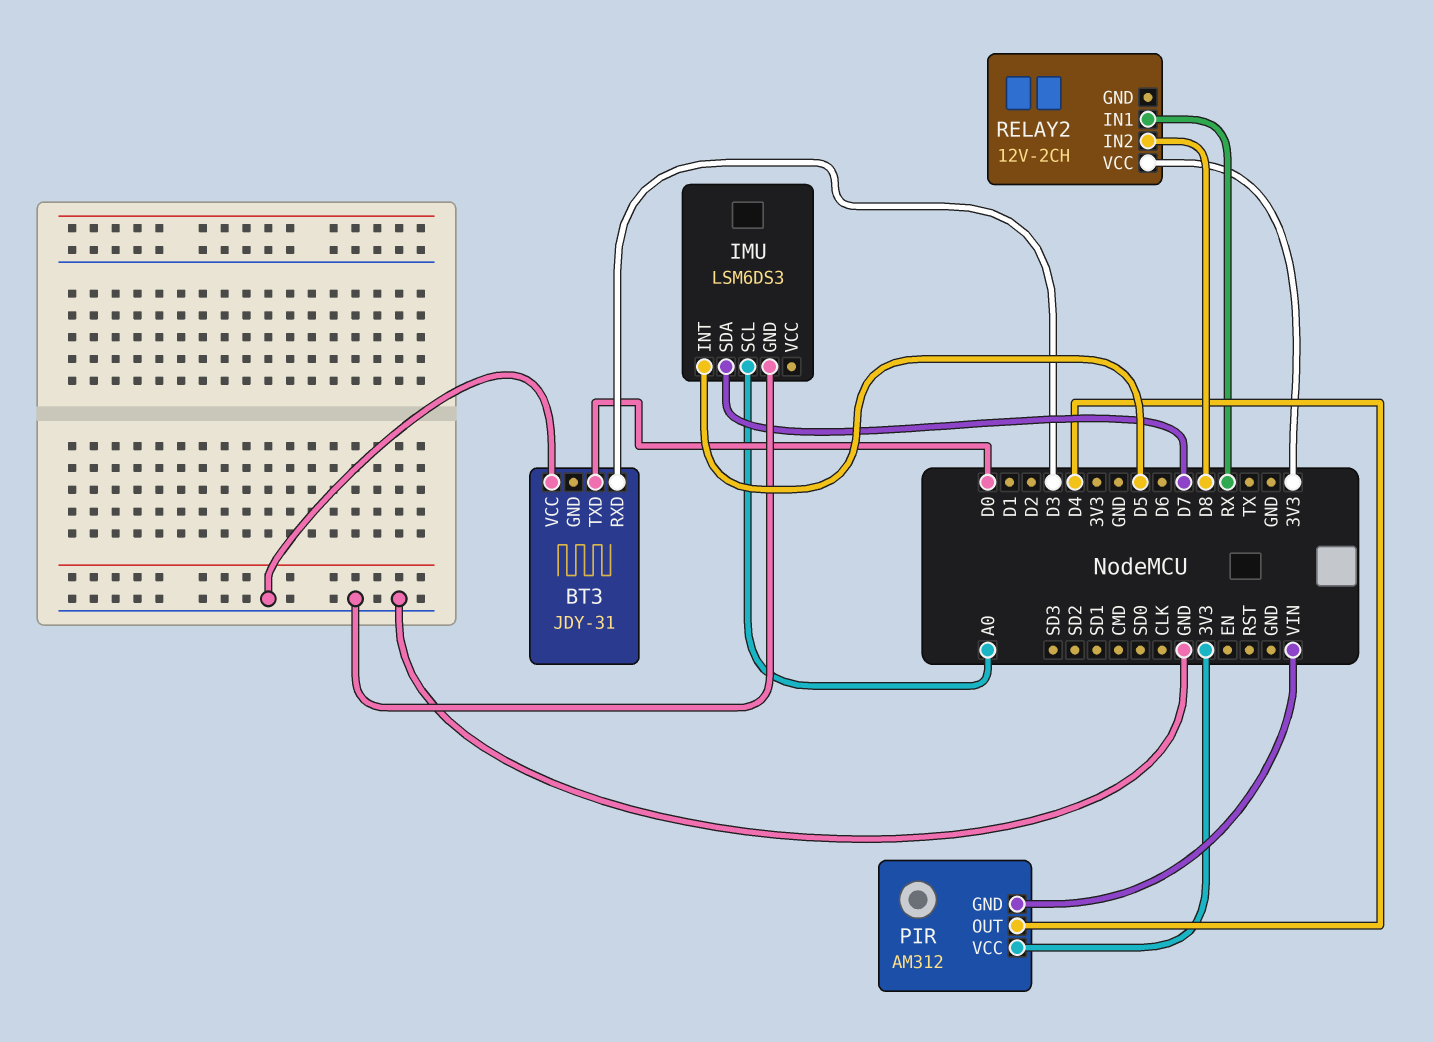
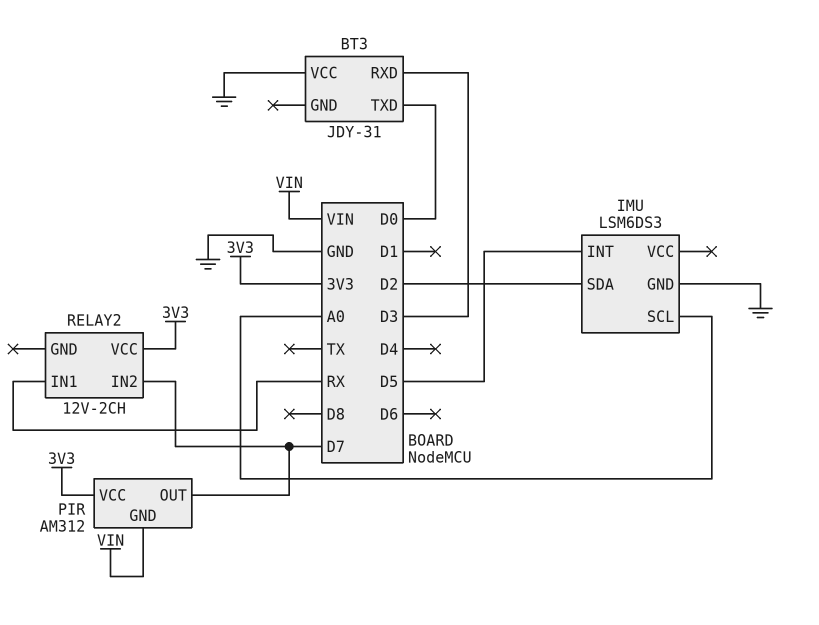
IMU pin SDA: D7 -> D2
PIR pin OUT: D4 -> D7
RELAY2 pin IN2: D8 -> D7

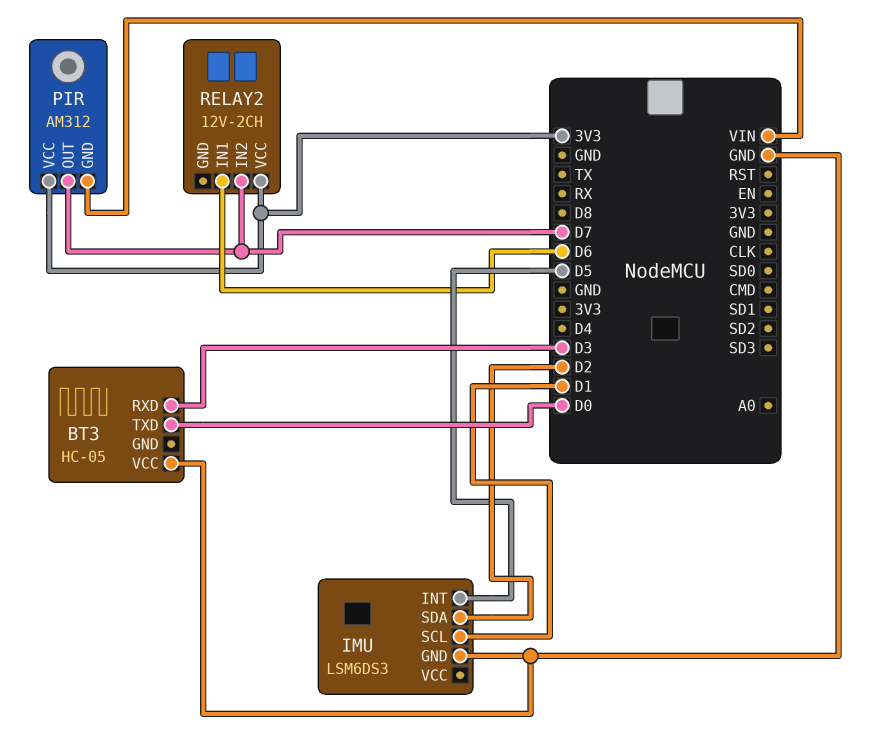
BT3: JDY-31 -> HC-05
IMU pin SCL: A0 -> D1
RELAY2 pin IN1: RX -> D6

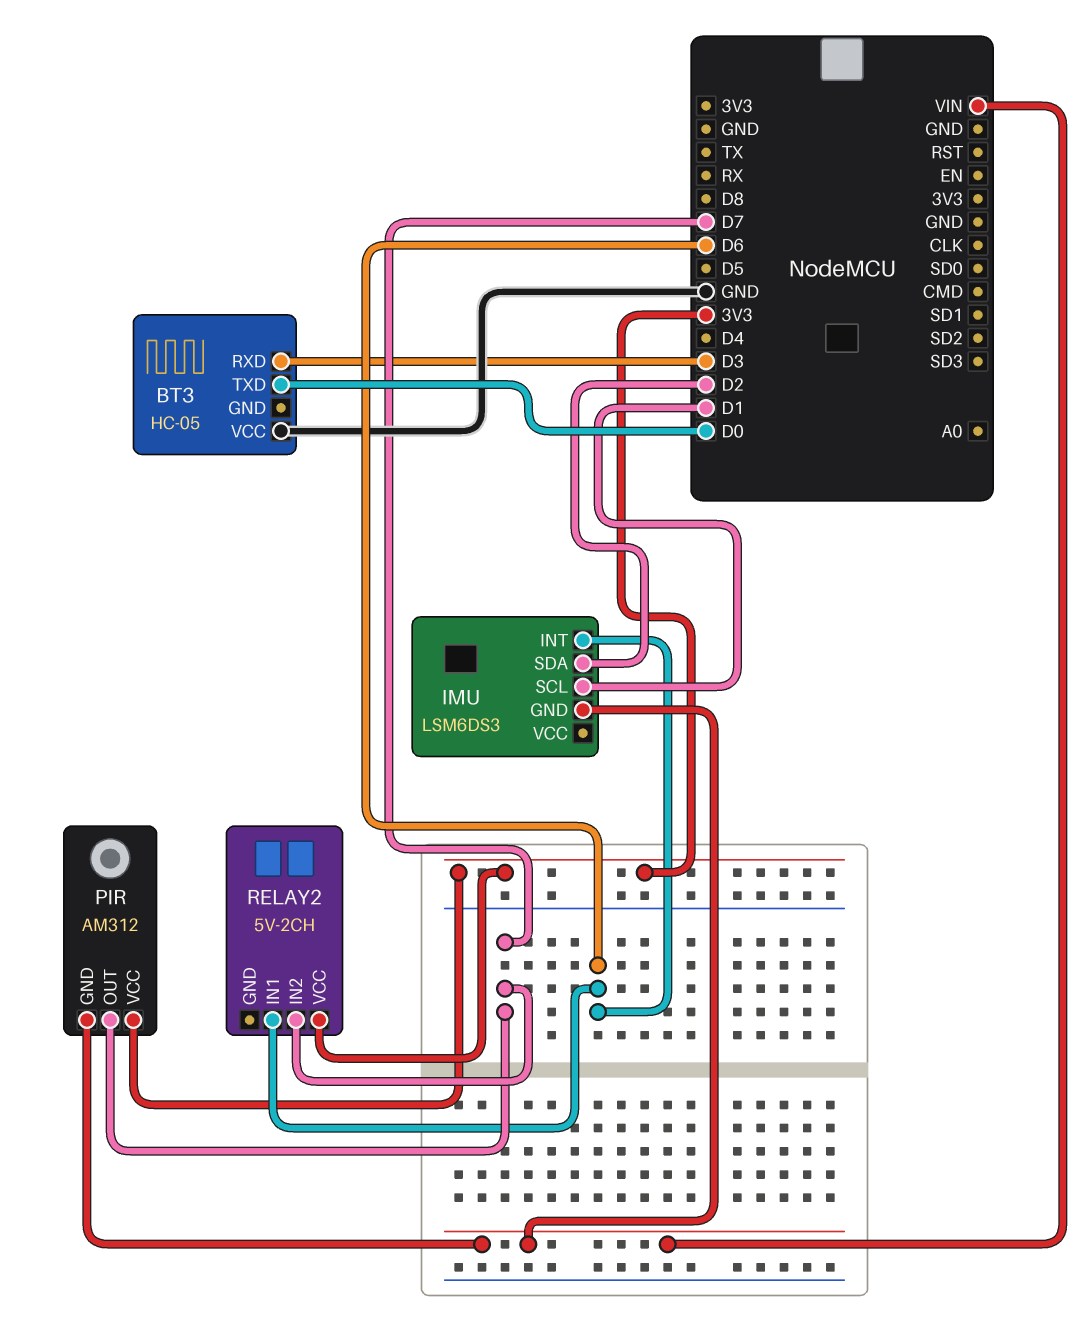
IMU pin GND: GND -> VIN
IMU pin INT: D5 -> D6
RELAY2: 12V-2CH -> 5V-2CH

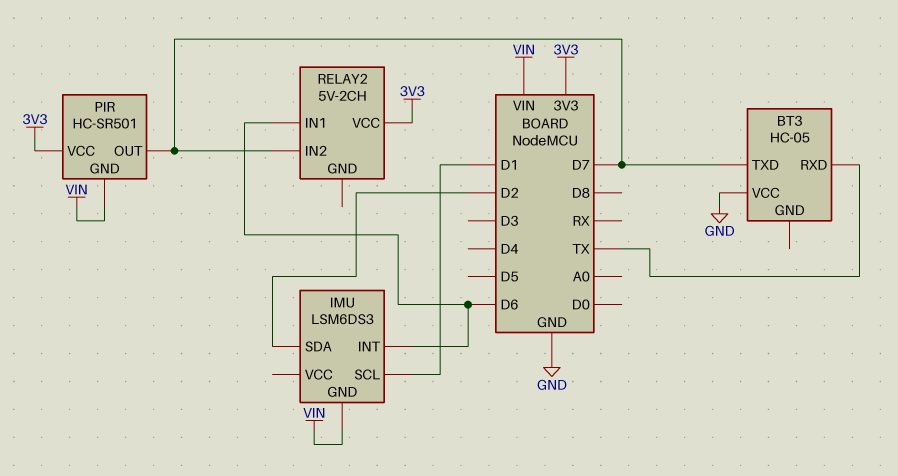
BT3 pin RXD: D3 -> TX
BT3 pin TXD: D0 -> D7
PIR: AM312 -> HC-SR501

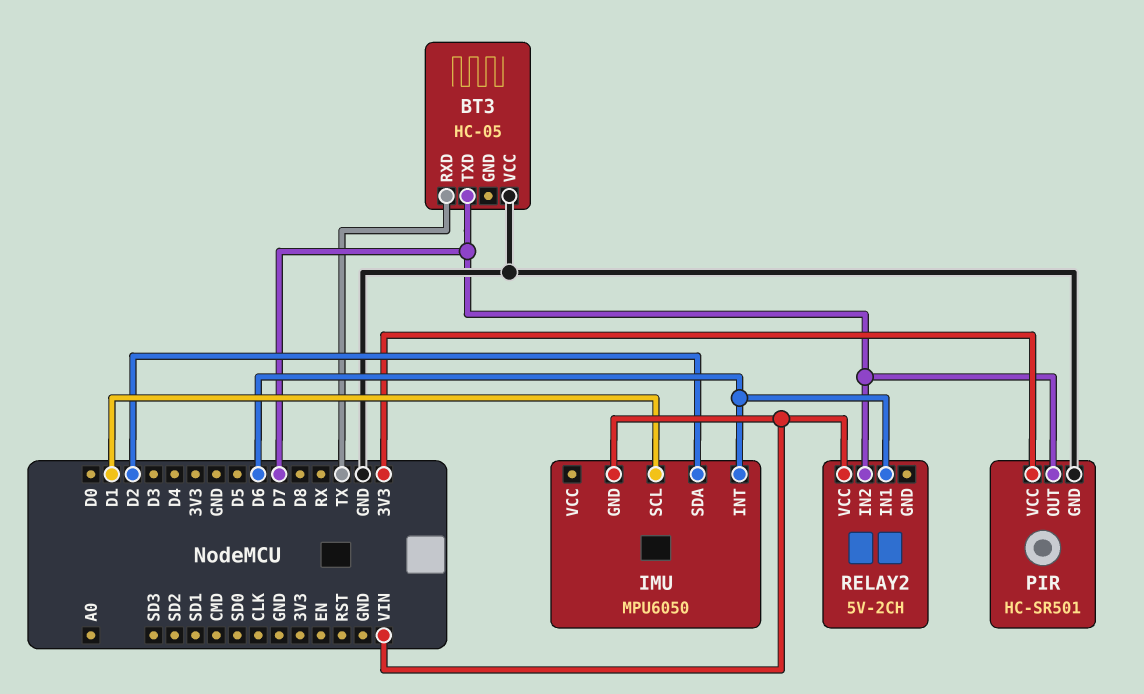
IMU: LSM6DS3 -> MPU6050
PIR pin GND: VIN -> GND
RELAY2 pin VCC: 3V3 -> VIN

